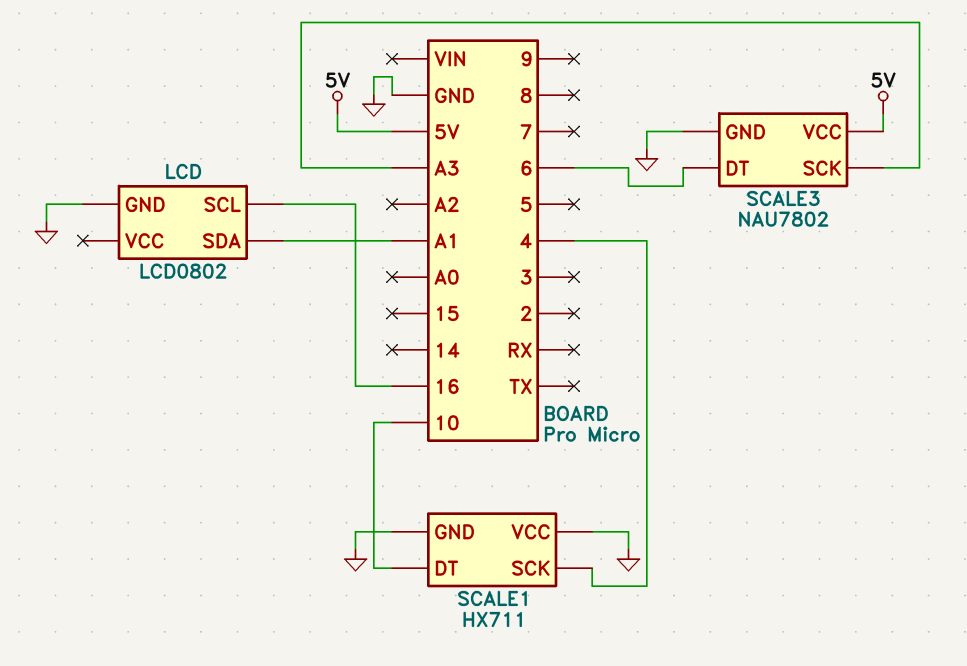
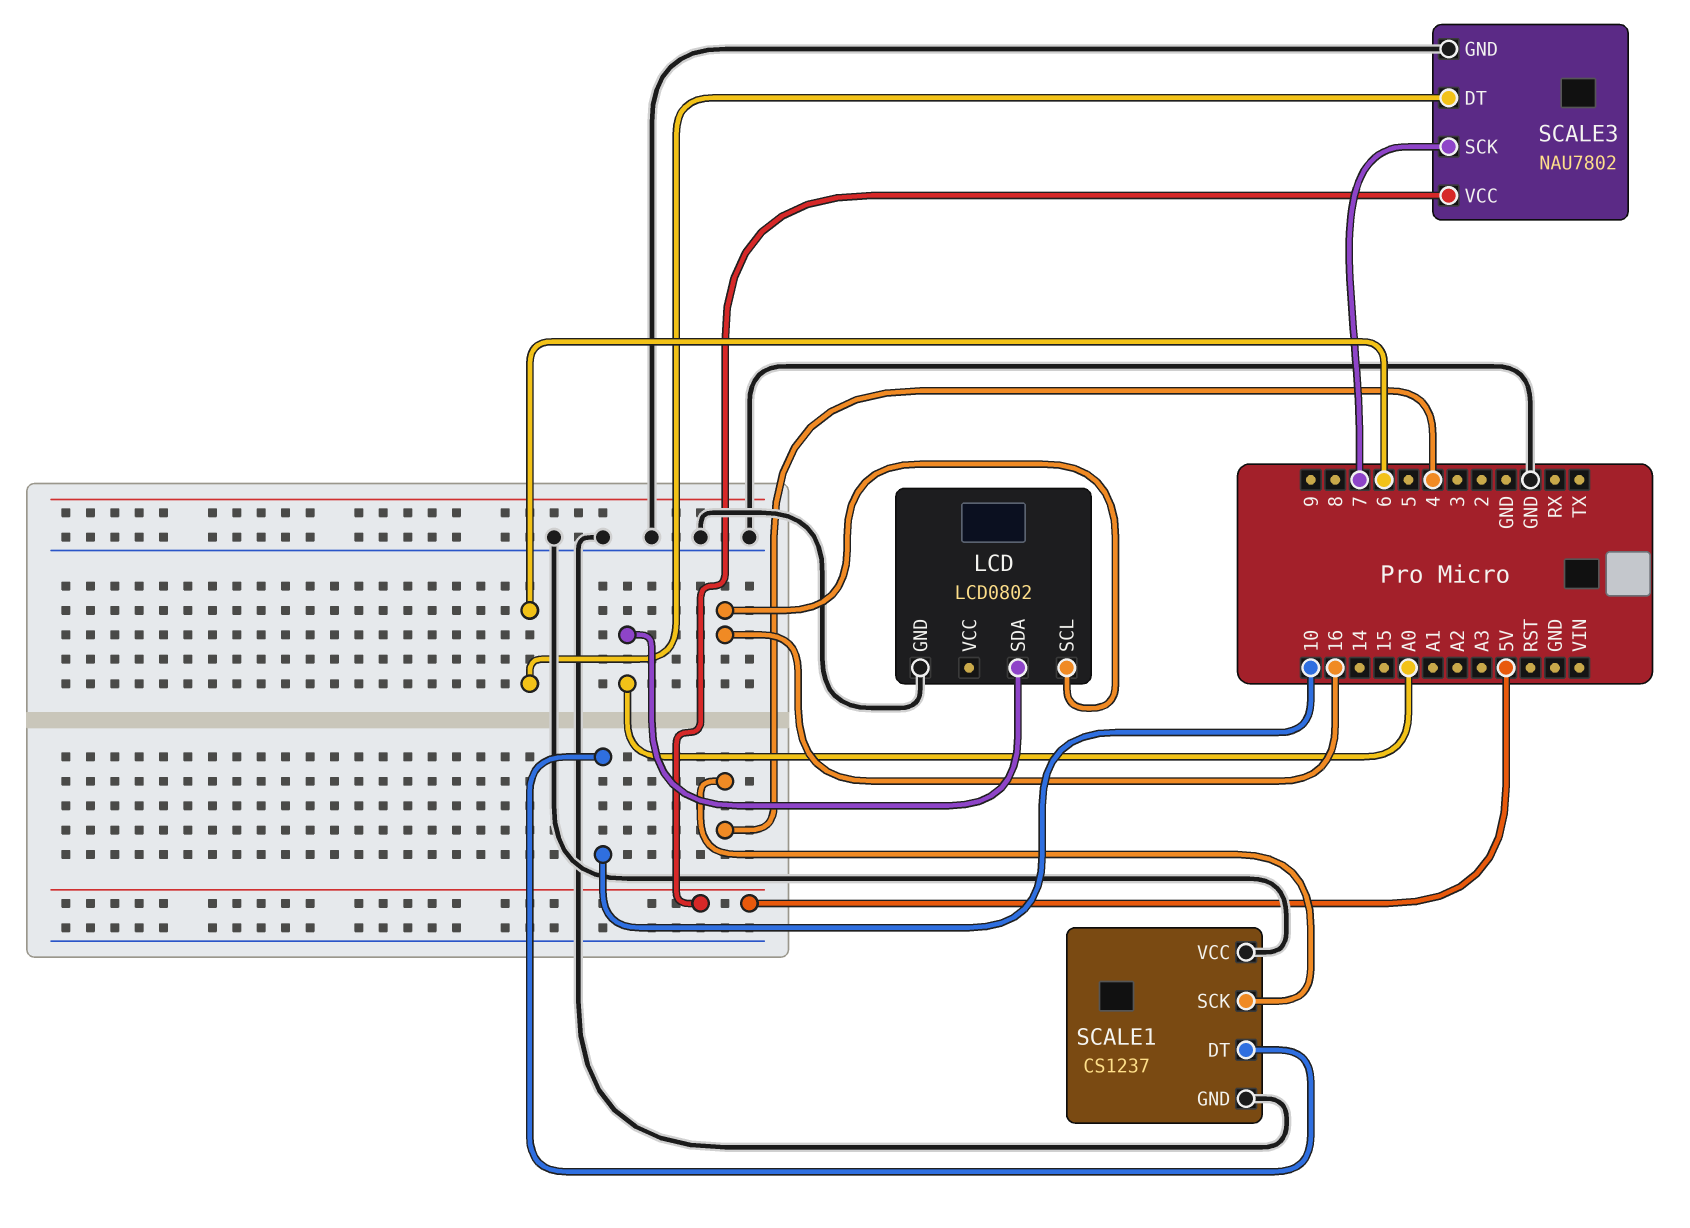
LCD pin SDA: A1 -> A0
SCALE1: HX711 -> CS1237
SCALE3 pin SCK: A3 -> 7

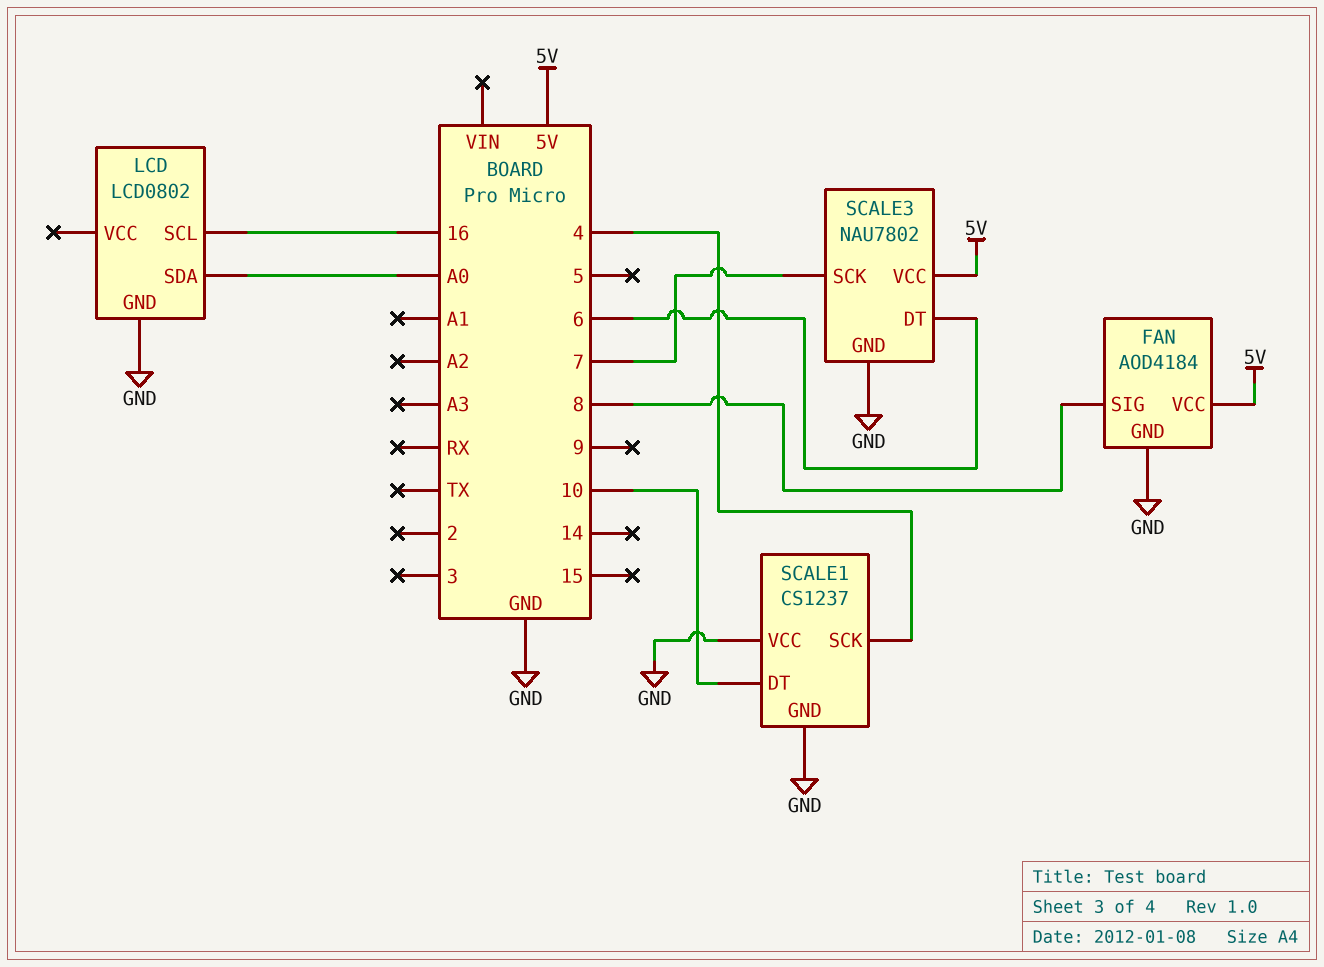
FAN: none -> AOD4184
FAN pin GND: none -> GND
FAN pin SIG: none -> 8
FAN pin VCC: none -> 5V

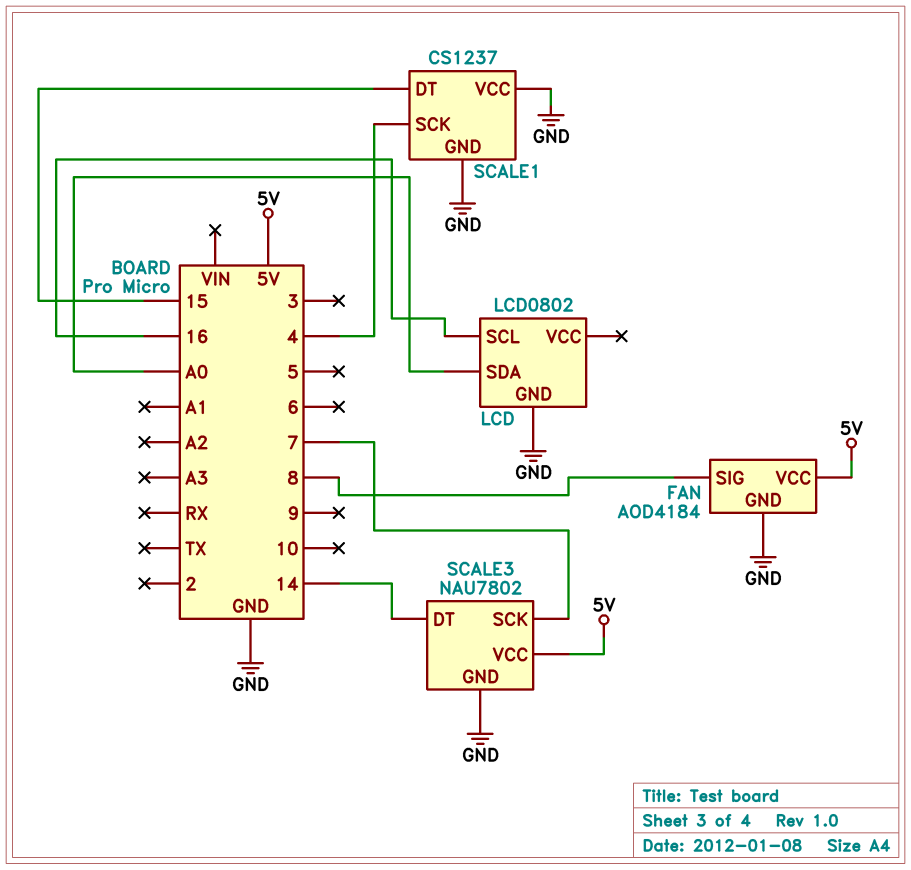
SCALE1 pin DT: 10 -> 15
SCALE3 pin DT: 6 -> 14

